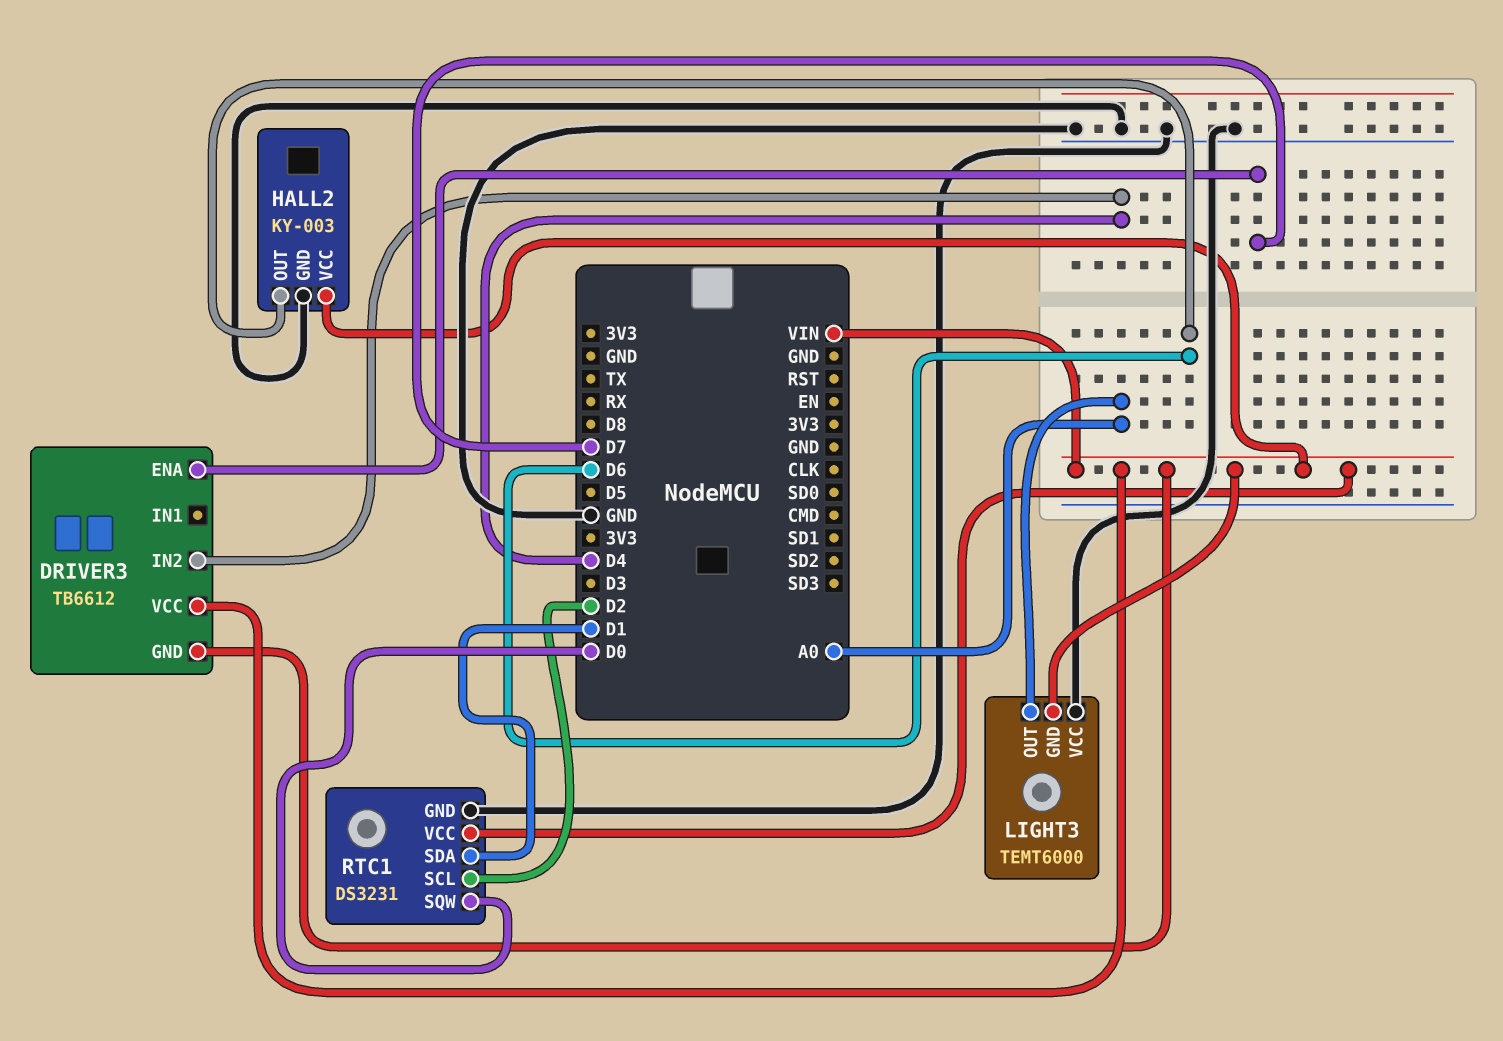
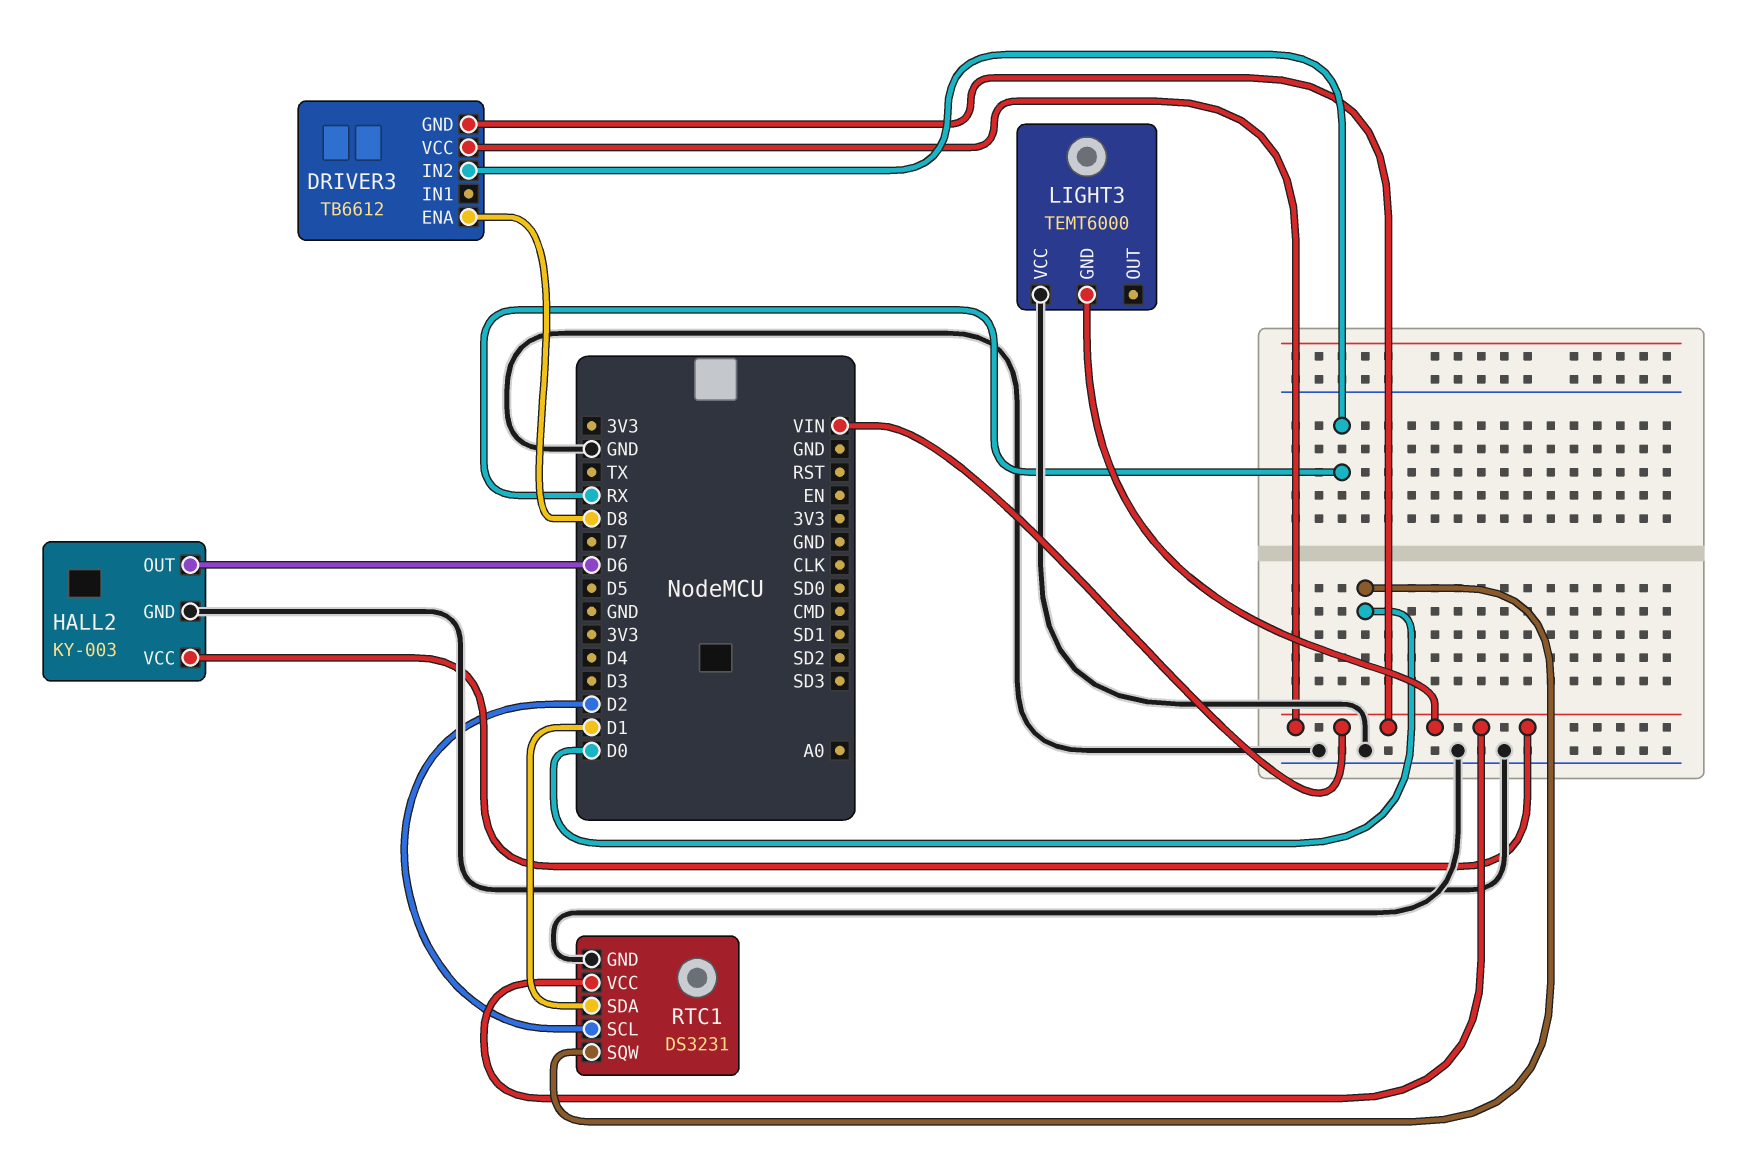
DRIVER3 pin ENA: D7 -> D8
DRIVER3 pin IN2: D4 -> RX
LIGHT3 pin OUT: A0 -> none

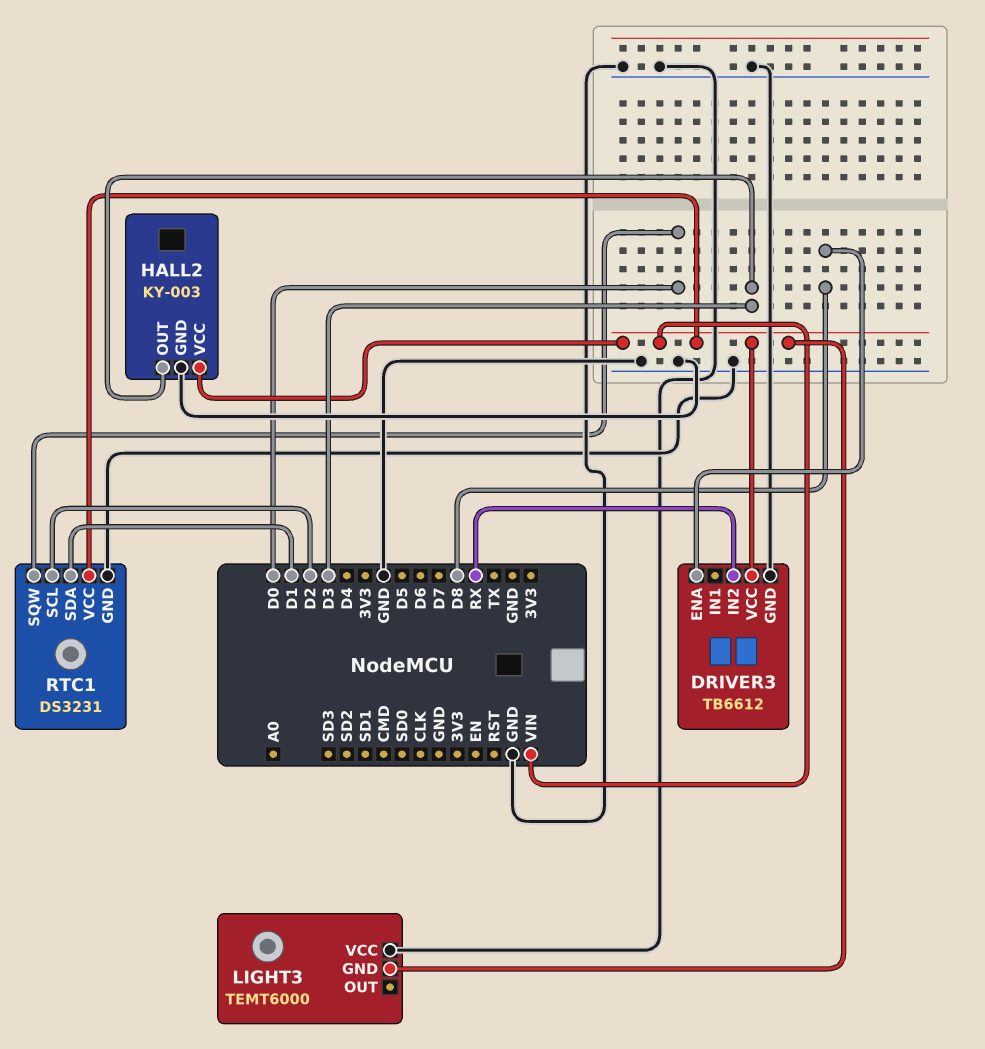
DRIVER3 pin GND: VIN -> GND
HALL2 pin OUT: D6 -> D3

